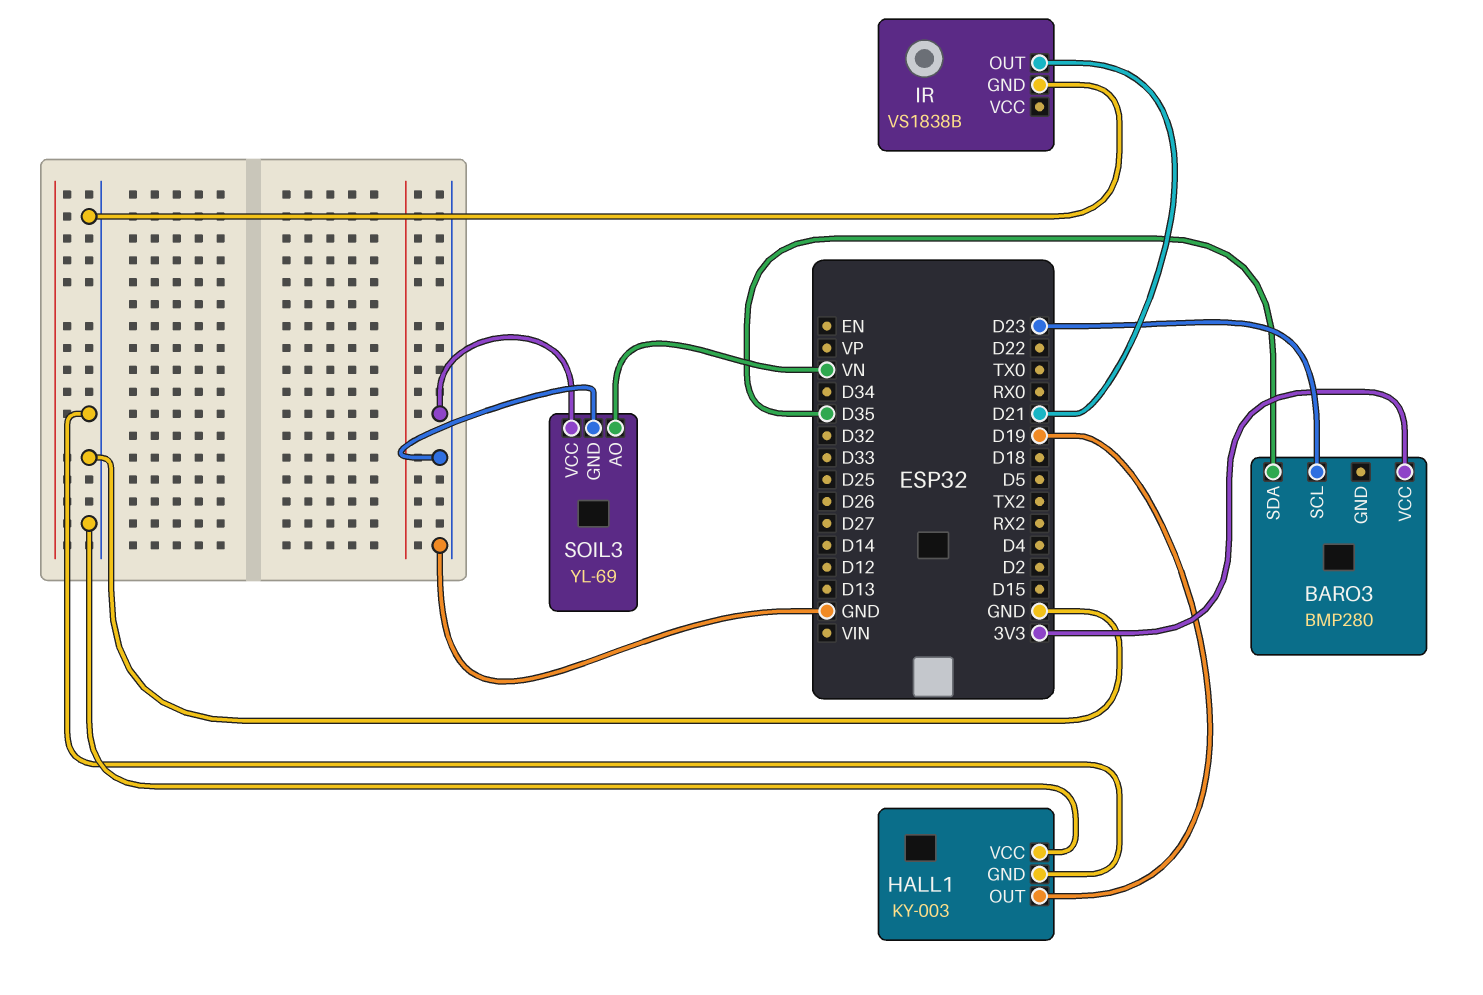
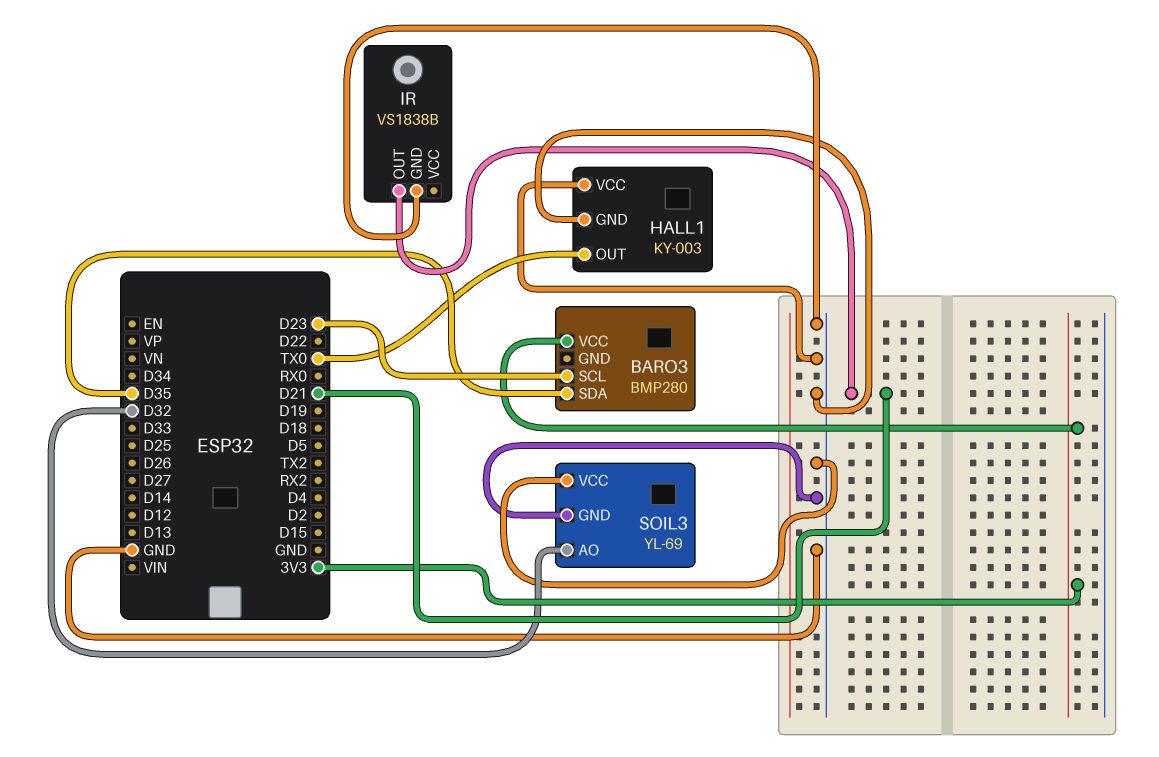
HALL1 pin OUT: D19 -> TX0
SOIL3 pin AO: VN -> D32

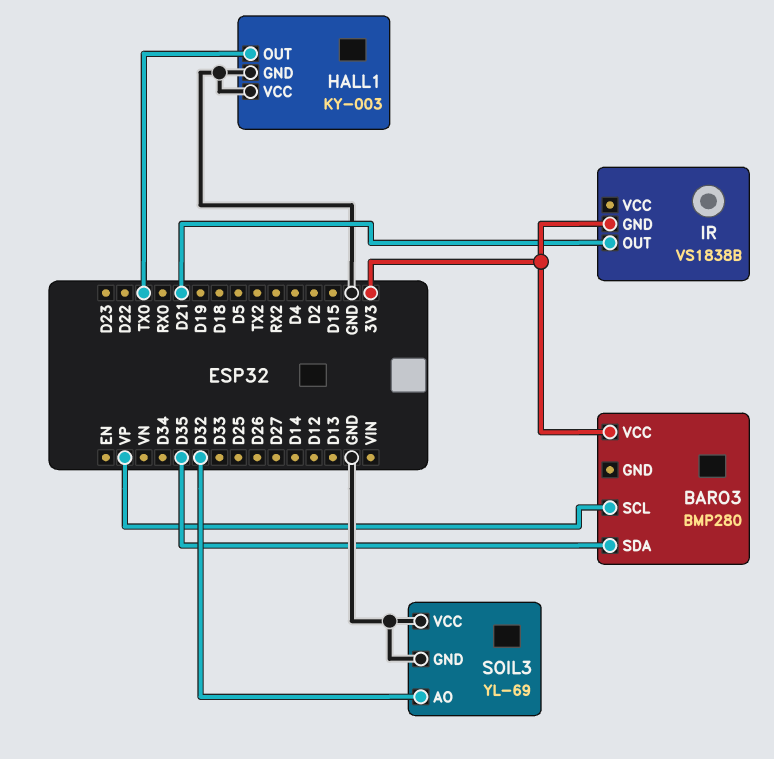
BARO3 pin SCL: D23 -> VP
IR pin GND: GND -> 3V3

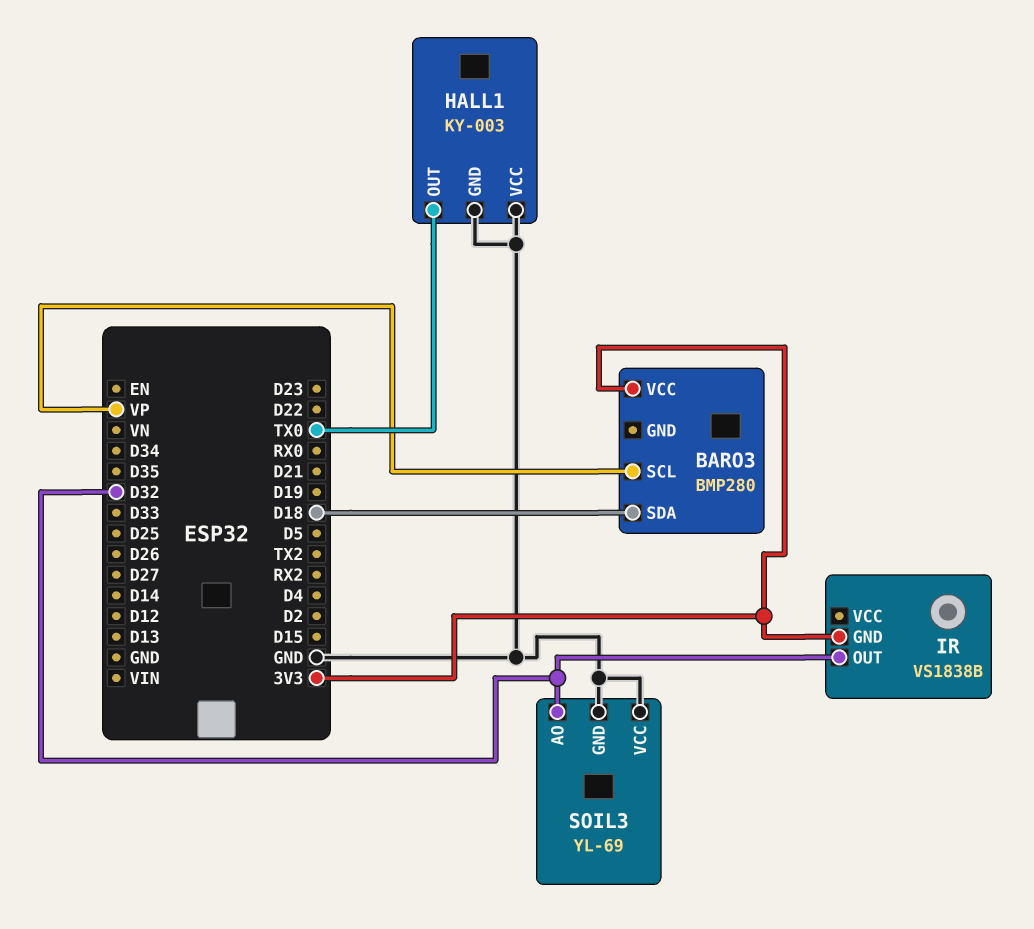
BARO3 pin SDA: D35 -> D18
IR pin OUT: D21 -> D32

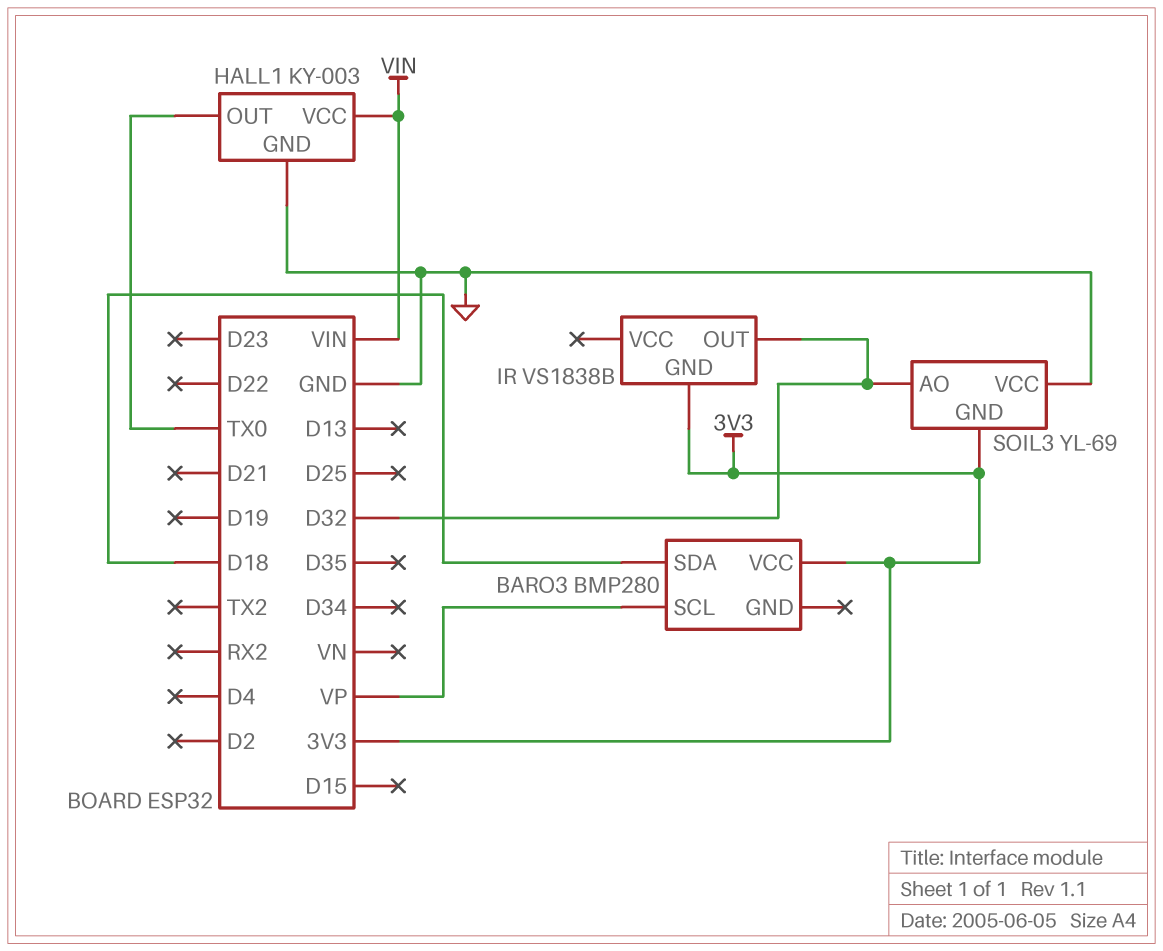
HALL1 pin VCC: GND -> VIN
SOIL3 pin GND: GND -> 3V3

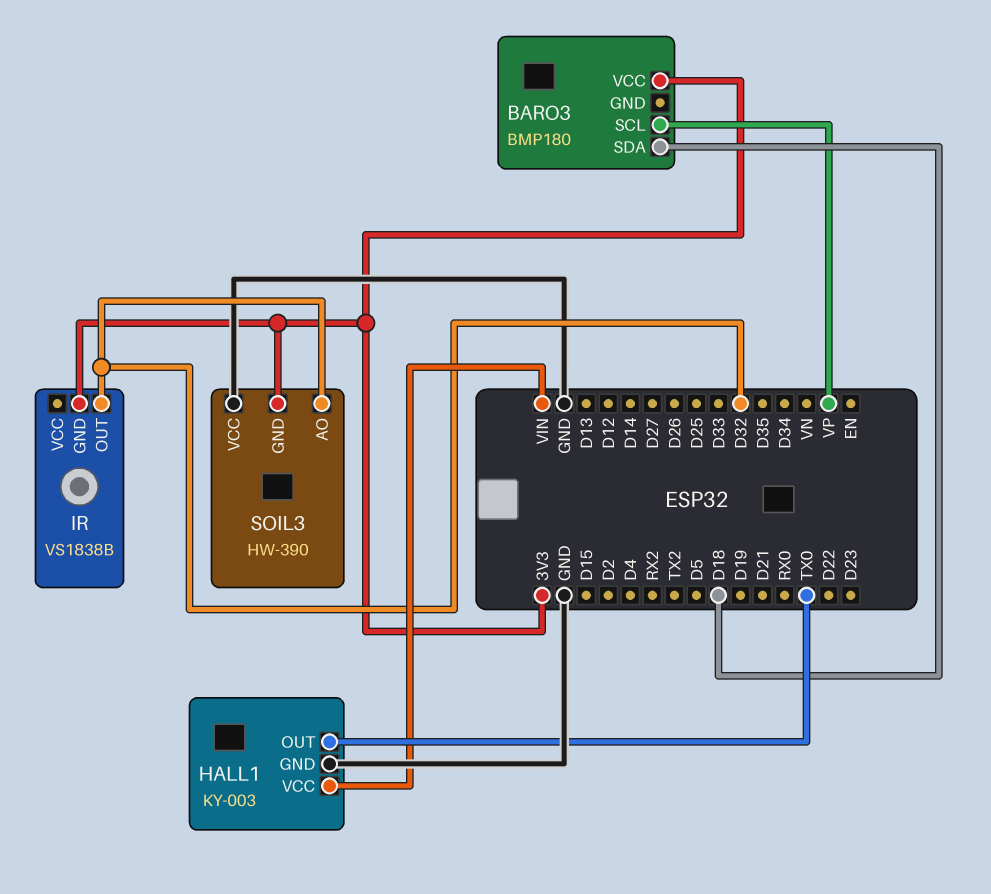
BARO3: BMP280 -> BMP180
SOIL3: YL-69 -> HW-390

